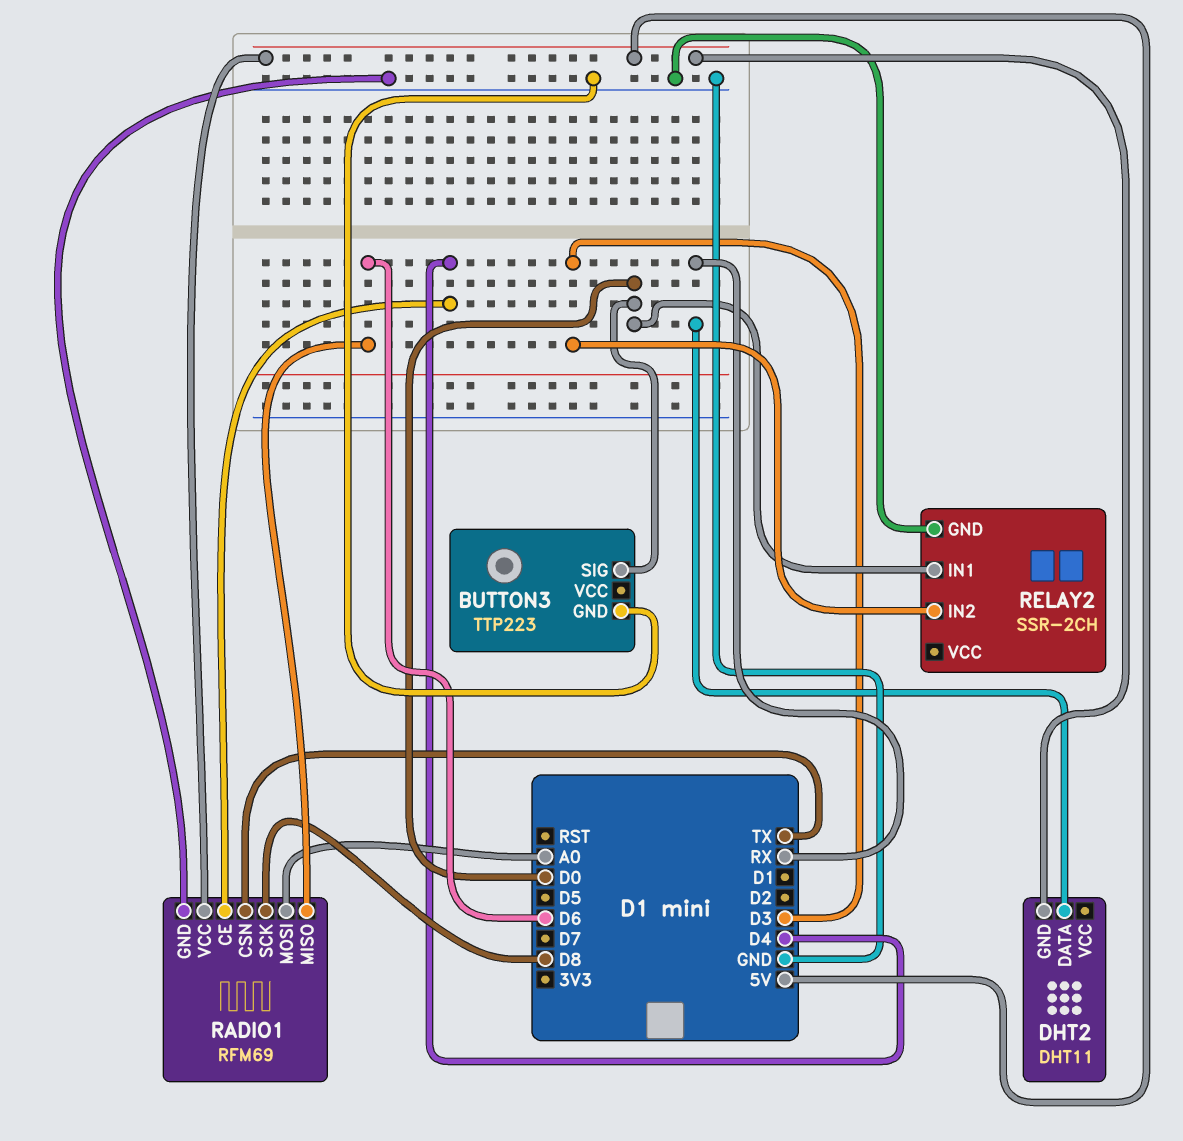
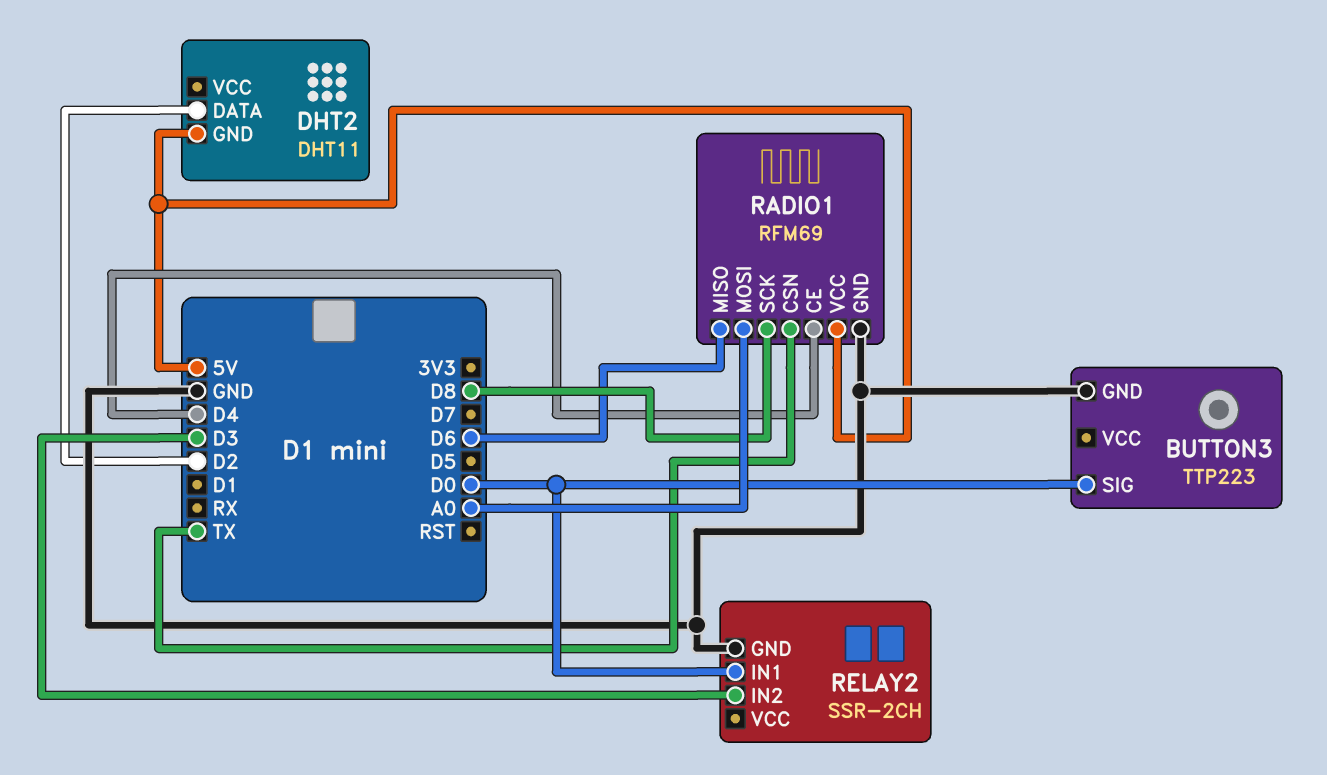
DHT2 pin DATA: RX -> D2

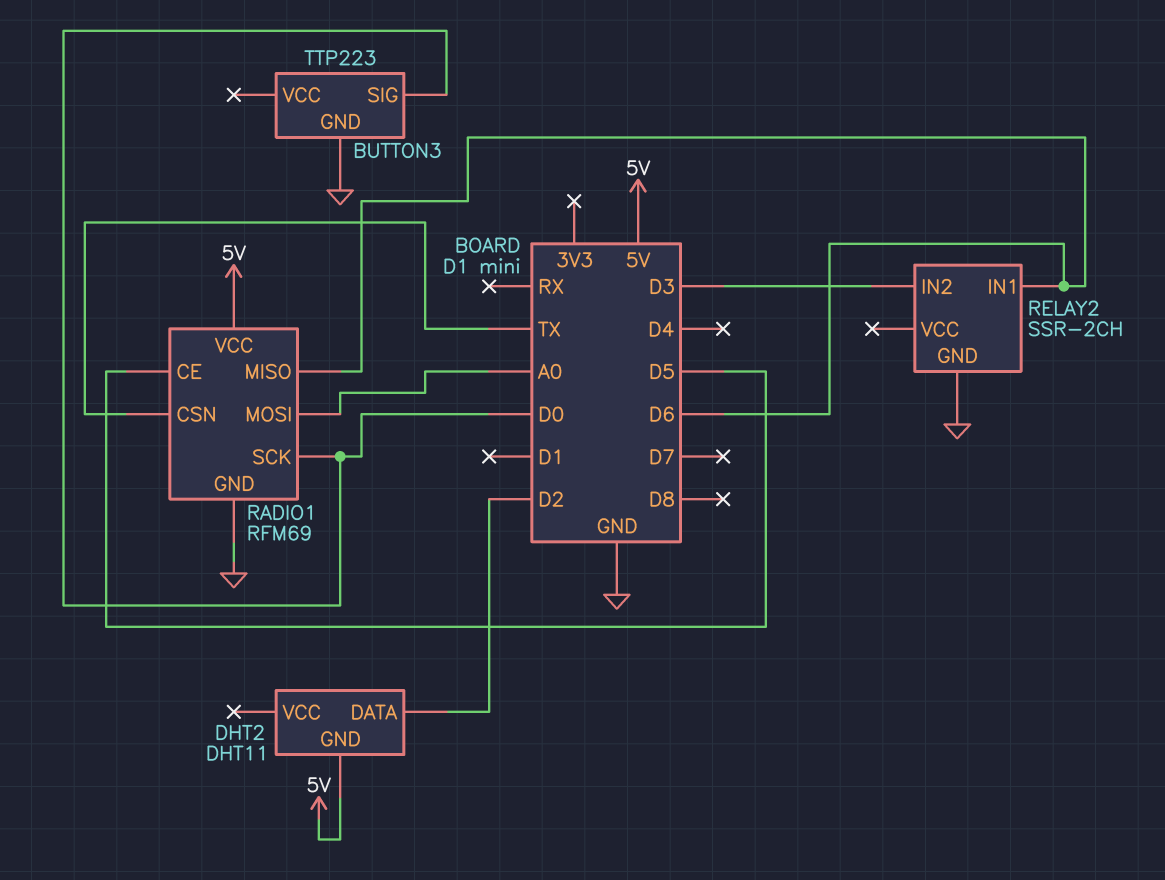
RADIO1 pin CE: D4 -> D5
RADIO1 pin SCK: D8 -> D0
RELAY2 pin IN1: D0 -> D6

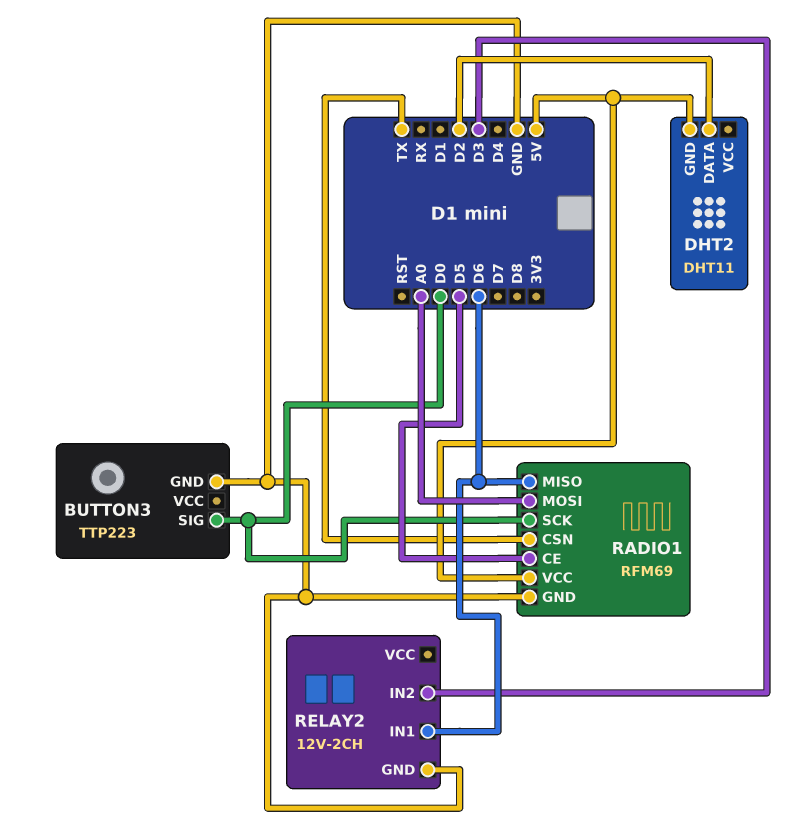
RELAY2: SSR-2CH -> 12V-2CH

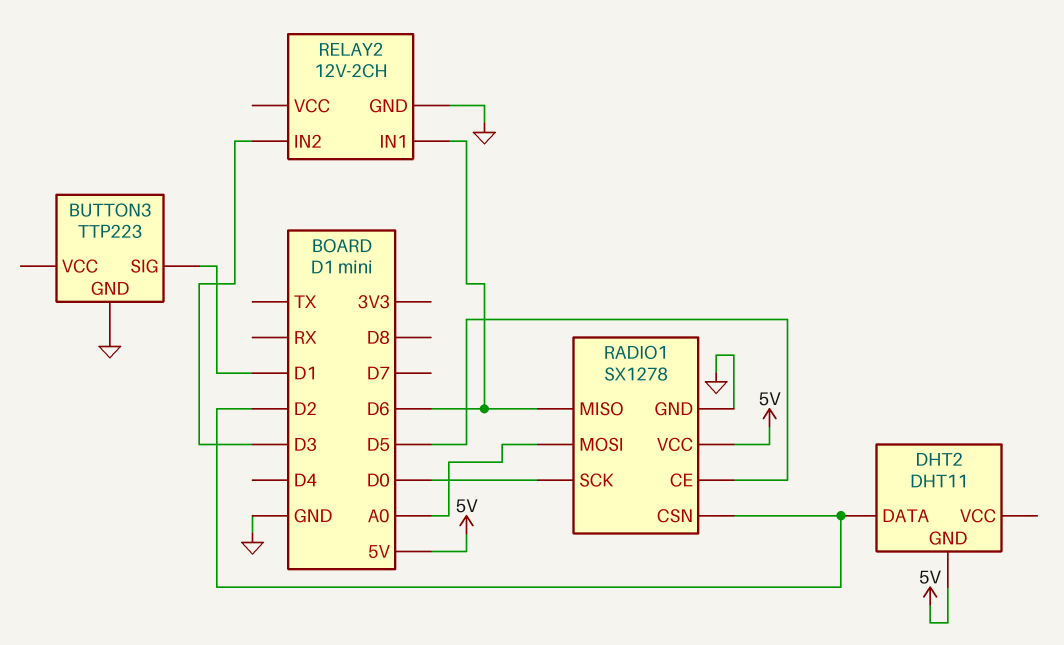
BUTTON3 pin SIG: D0 -> D1
RADIO1: RFM69 -> SX1278
RADIO1 pin CSN: TX -> D2

